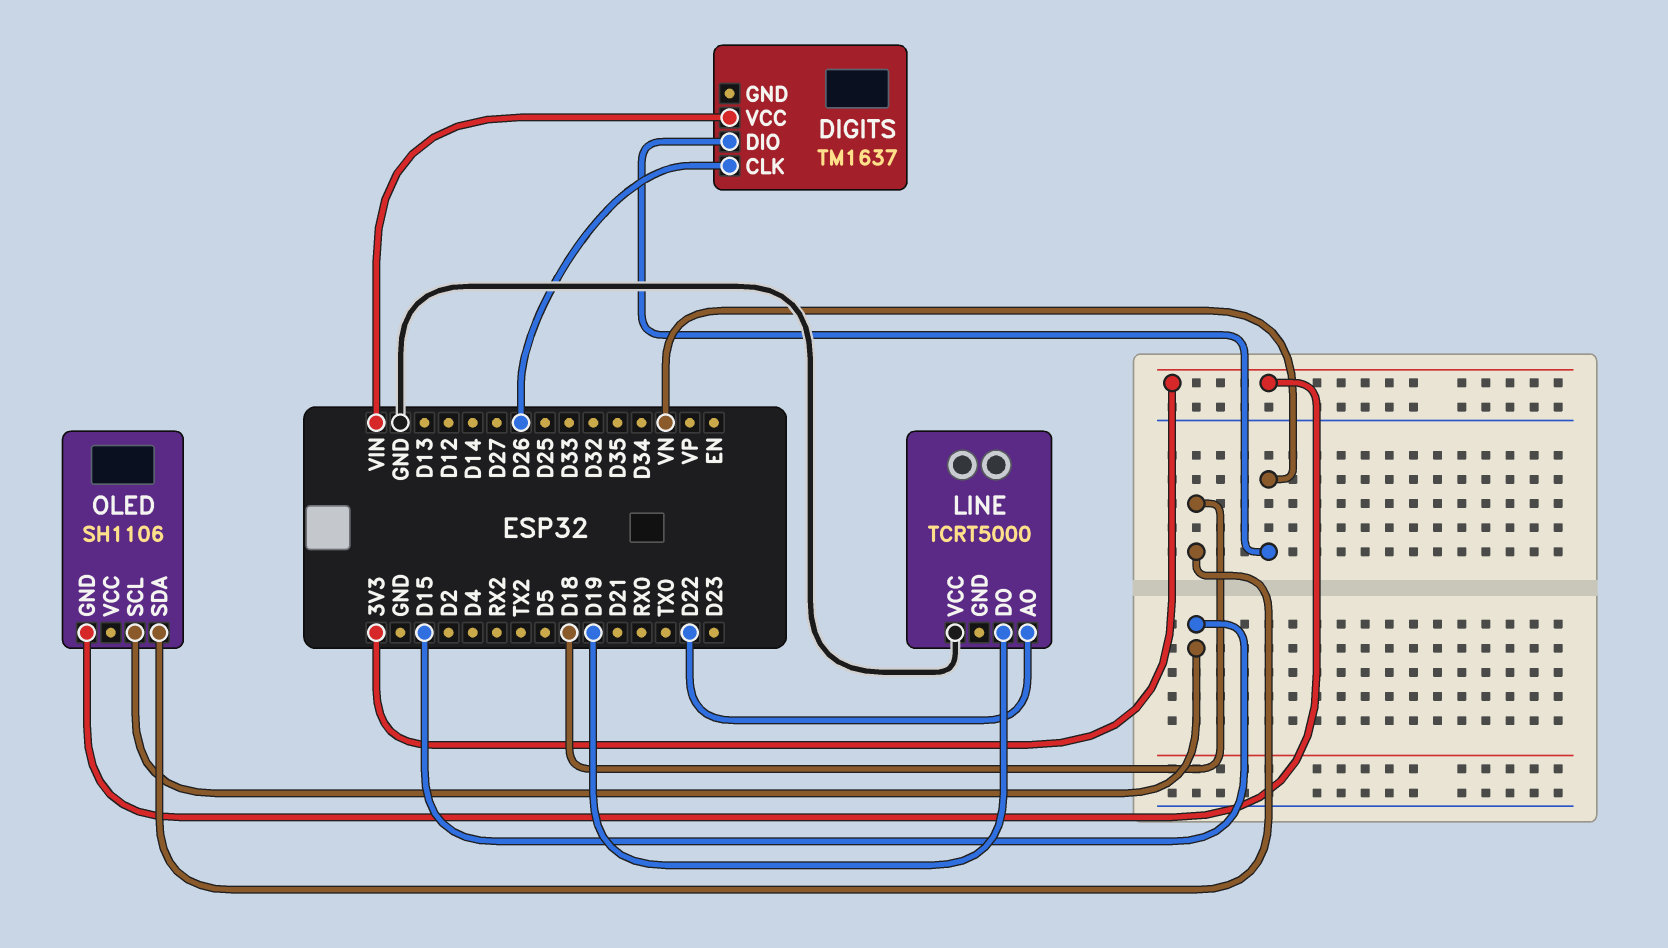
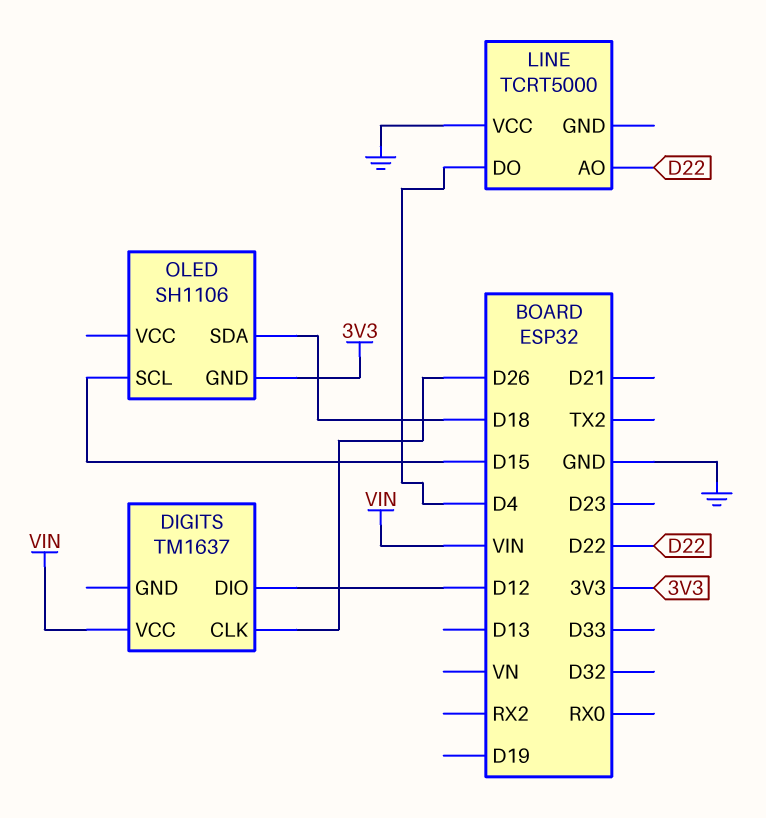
DIGITS pin DIO: VN -> D12
LINE pin DO: D19 -> D4

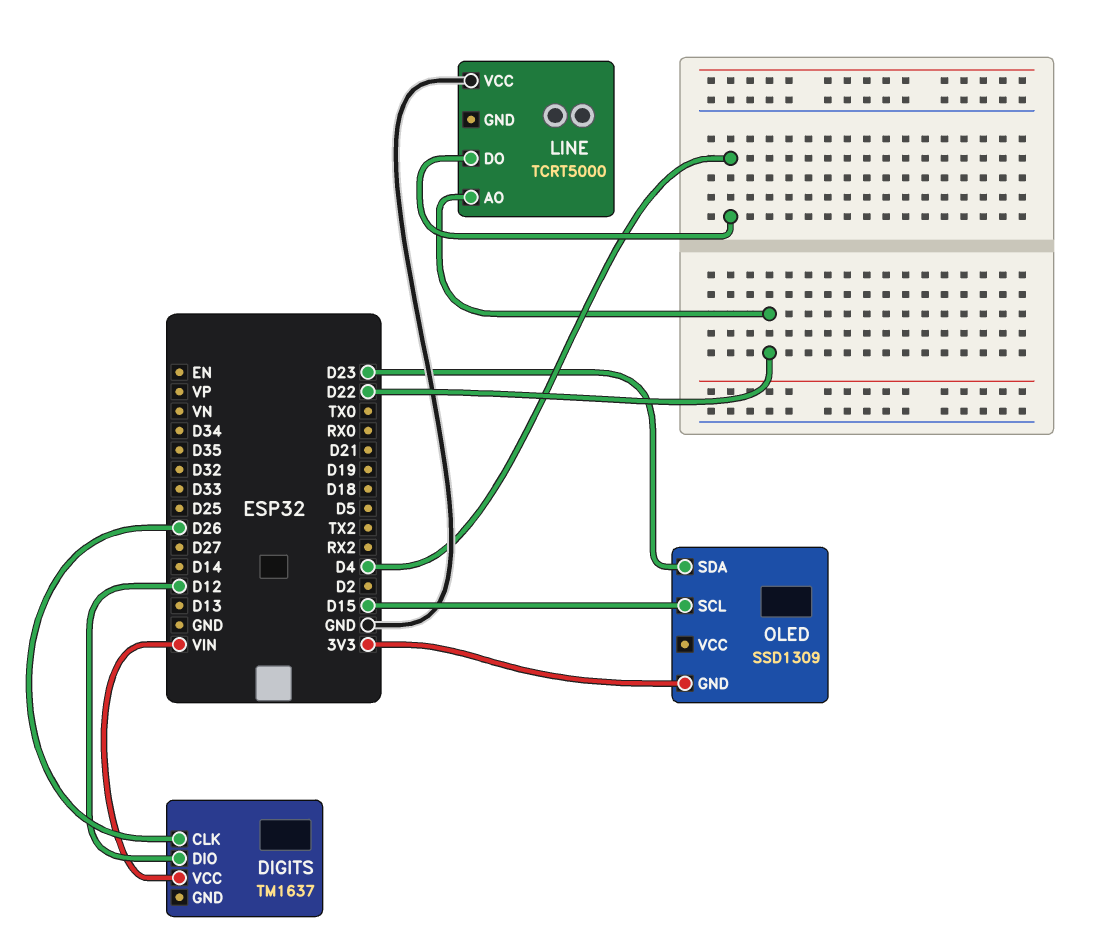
OLED: SH1106 -> SSD1309
OLED pin SDA: D18 -> D23

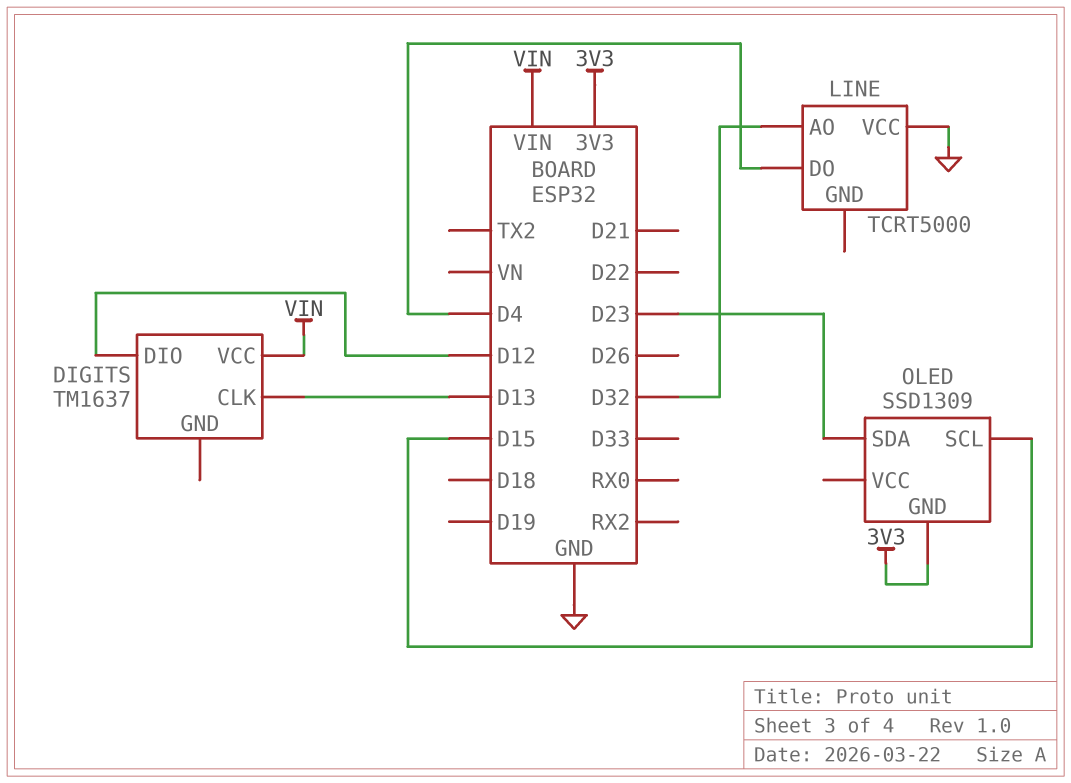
DIGITS pin CLK: D26 -> D13
LINE pin AO: D22 -> D32

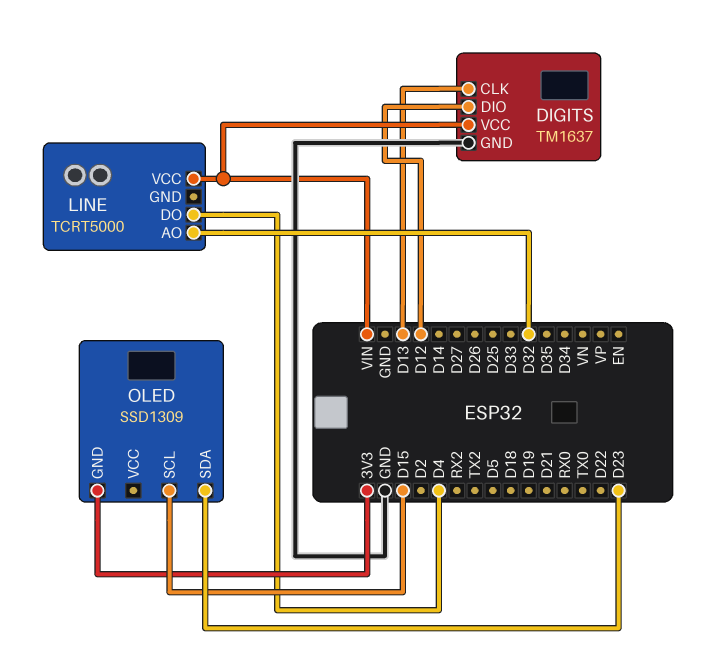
DIGITS pin GND: none -> GND
LINE pin VCC: GND -> VIN

